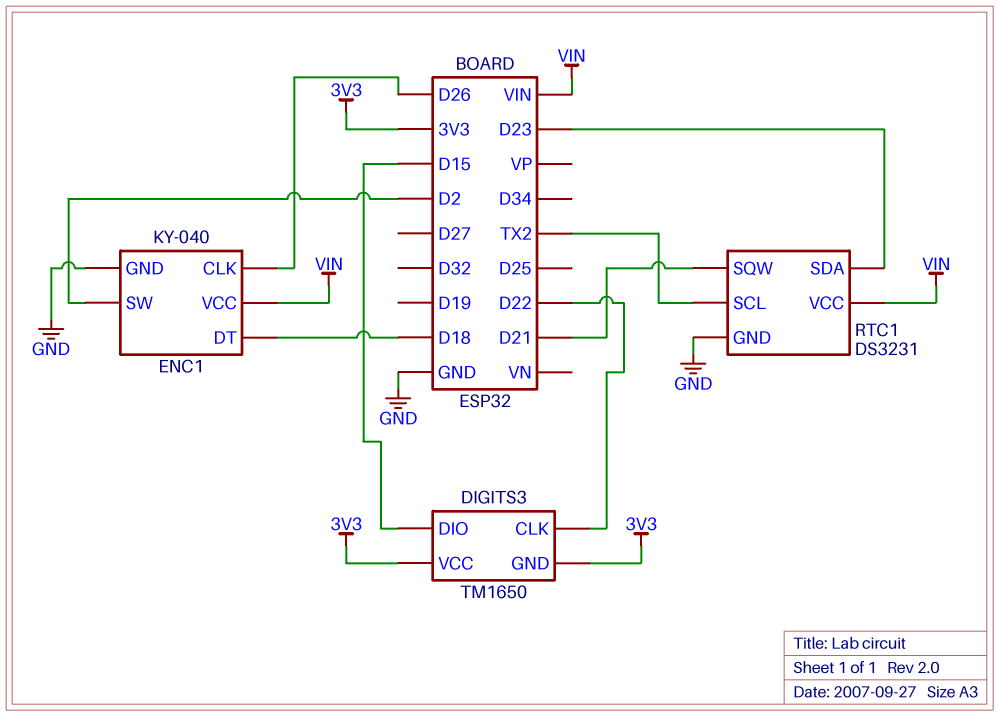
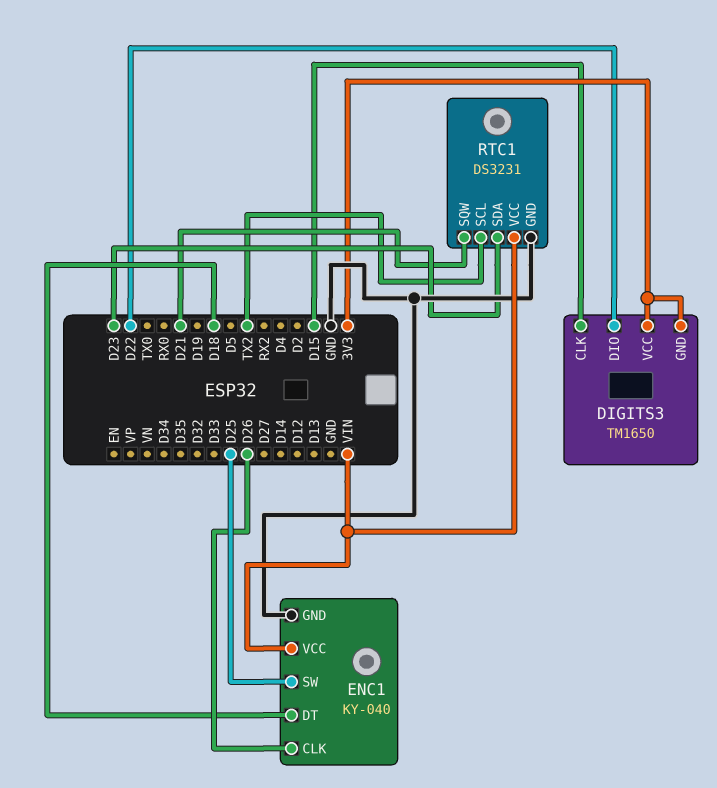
DIGITS3 pin CLK: D22 -> D15
DIGITS3 pin DIO: D15 -> D22
ENC1 pin SW: D2 -> D25

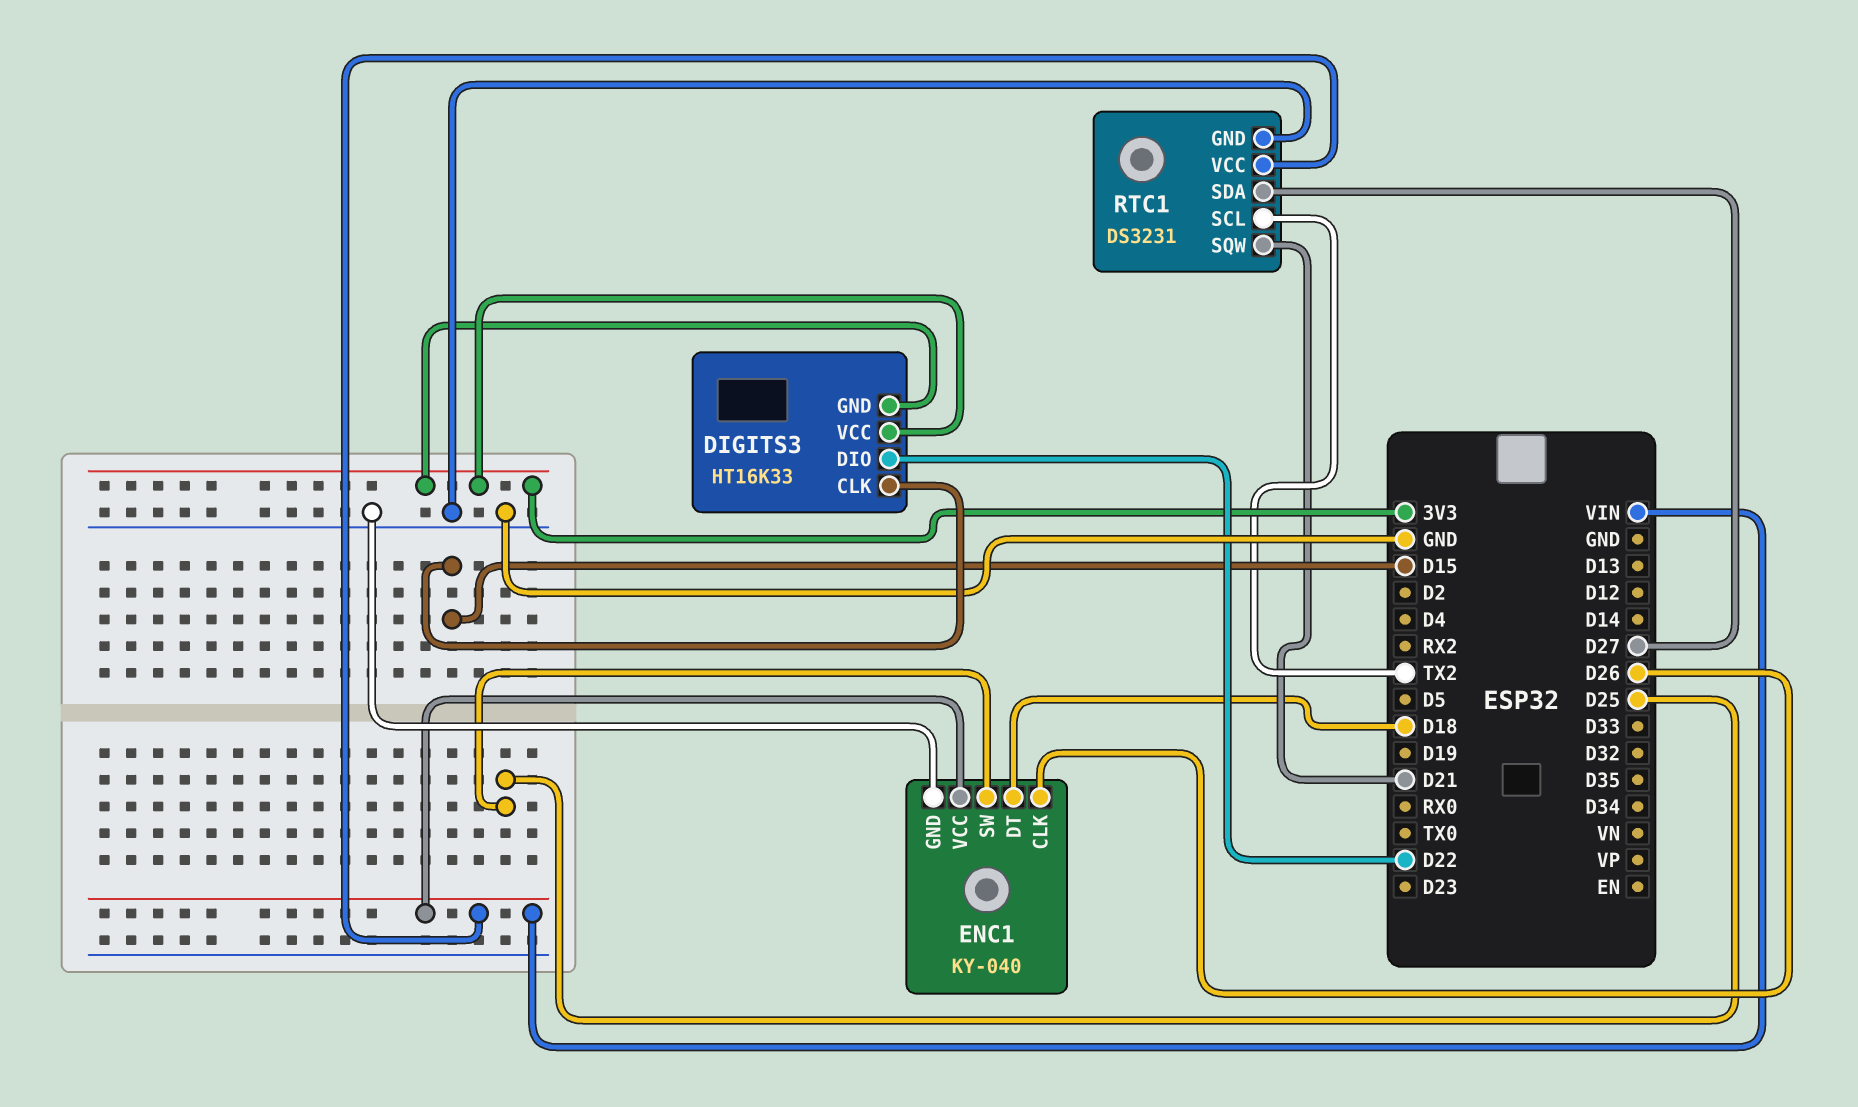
DIGITS3: TM1650 -> HT16K33
RTC1 pin SDA: D23 -> D27

